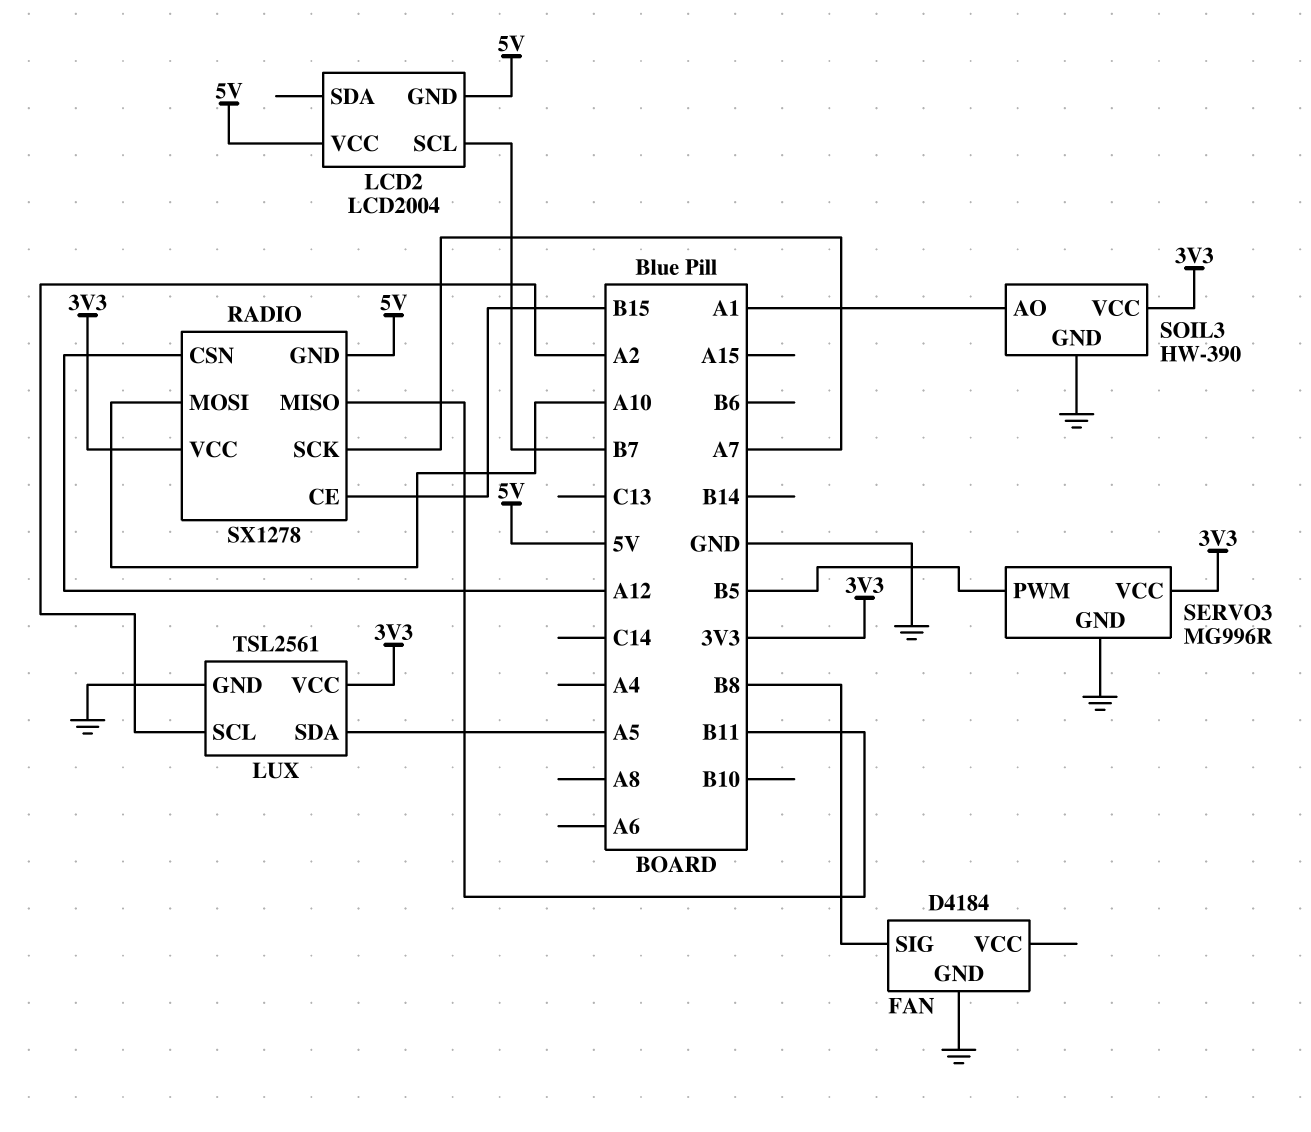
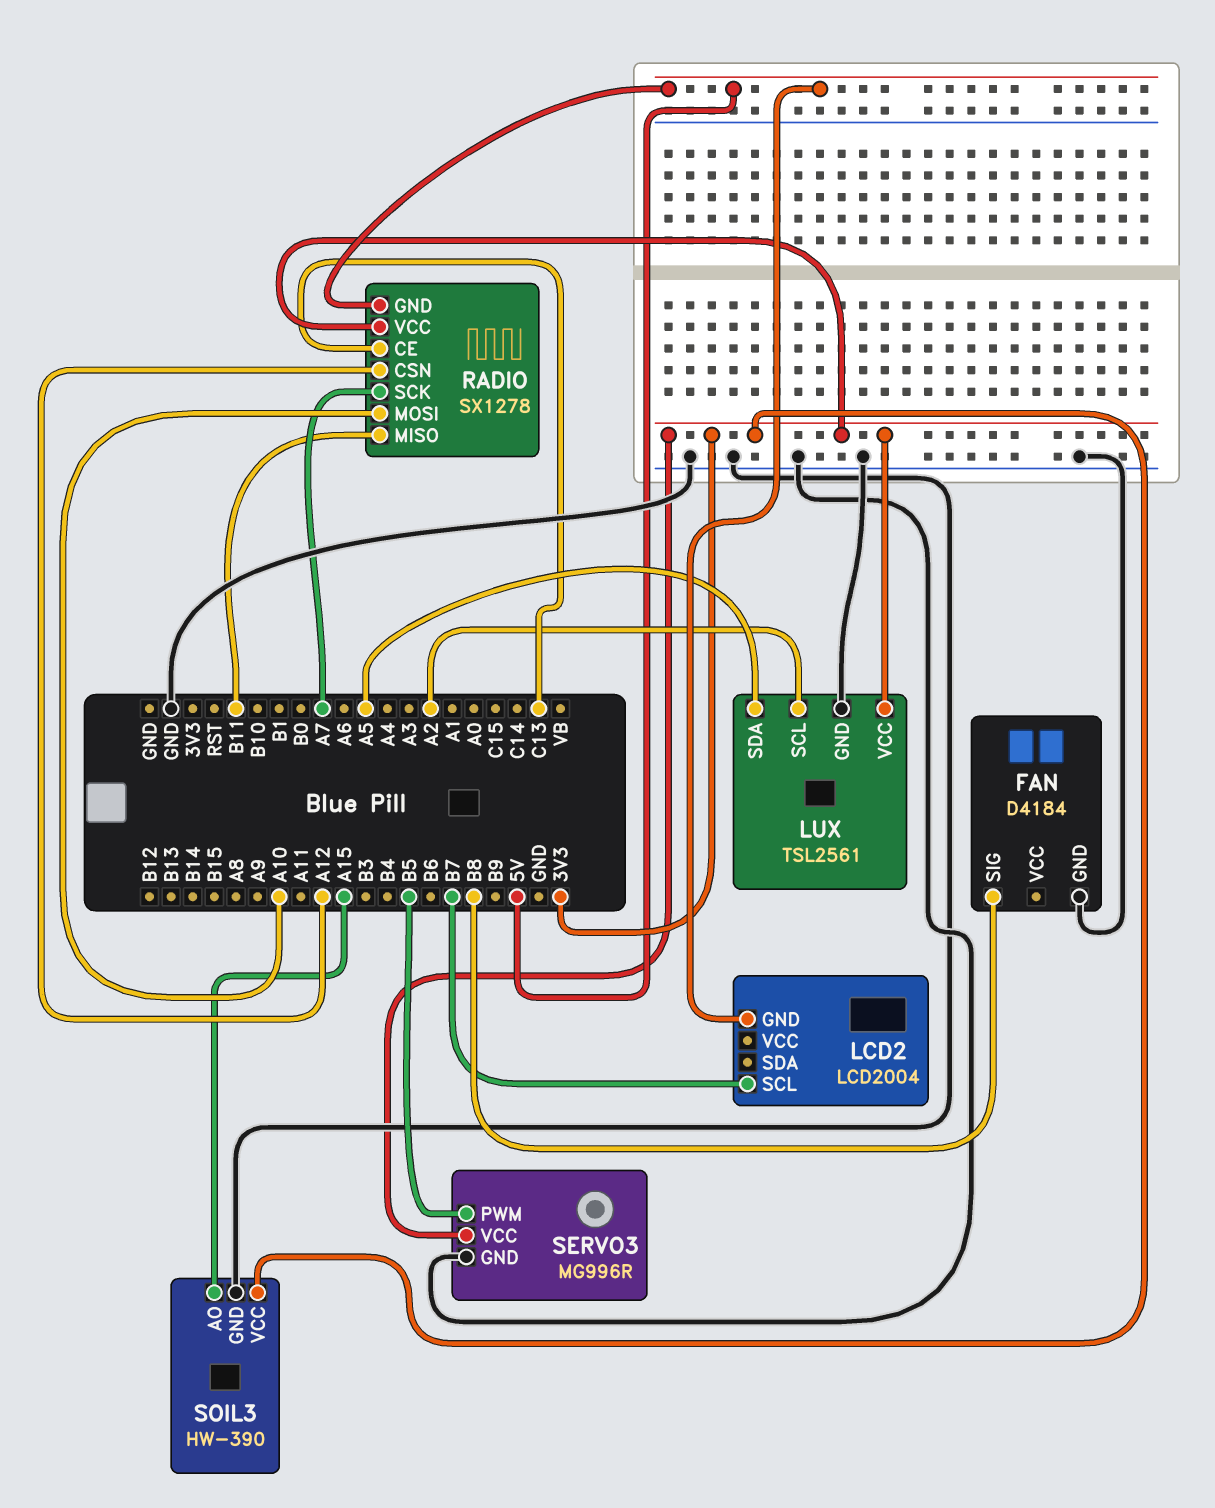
LCD2 pin VCC: 5V -> none
RADIO pin CE: B15 -> C13
SOIL3 pin AO: A1 -> A15

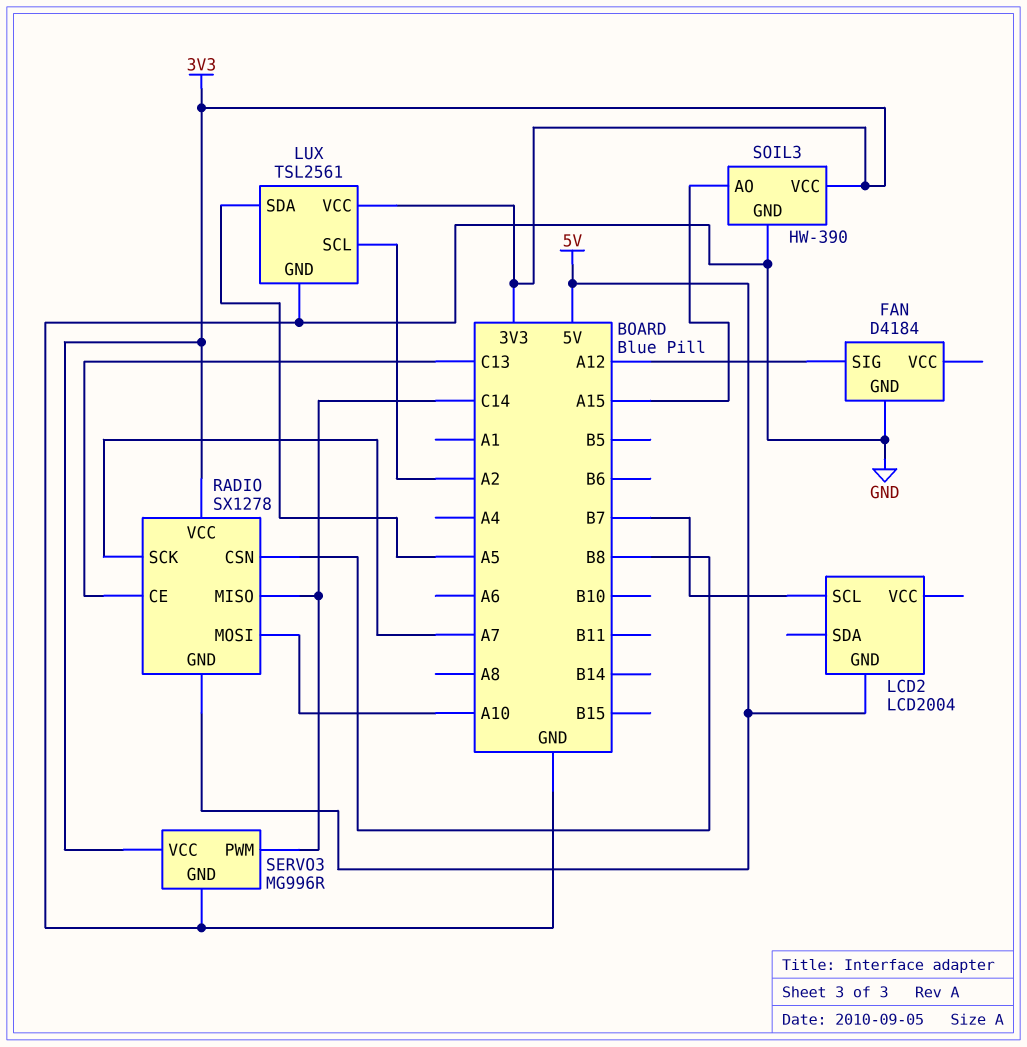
FAN pin SIG: B8 -> A12
RADIO pin CSN: A12 -> B8
RADIO pin MISO: B11 -> C14
SERVO3 pin PWM: B5 -> C14

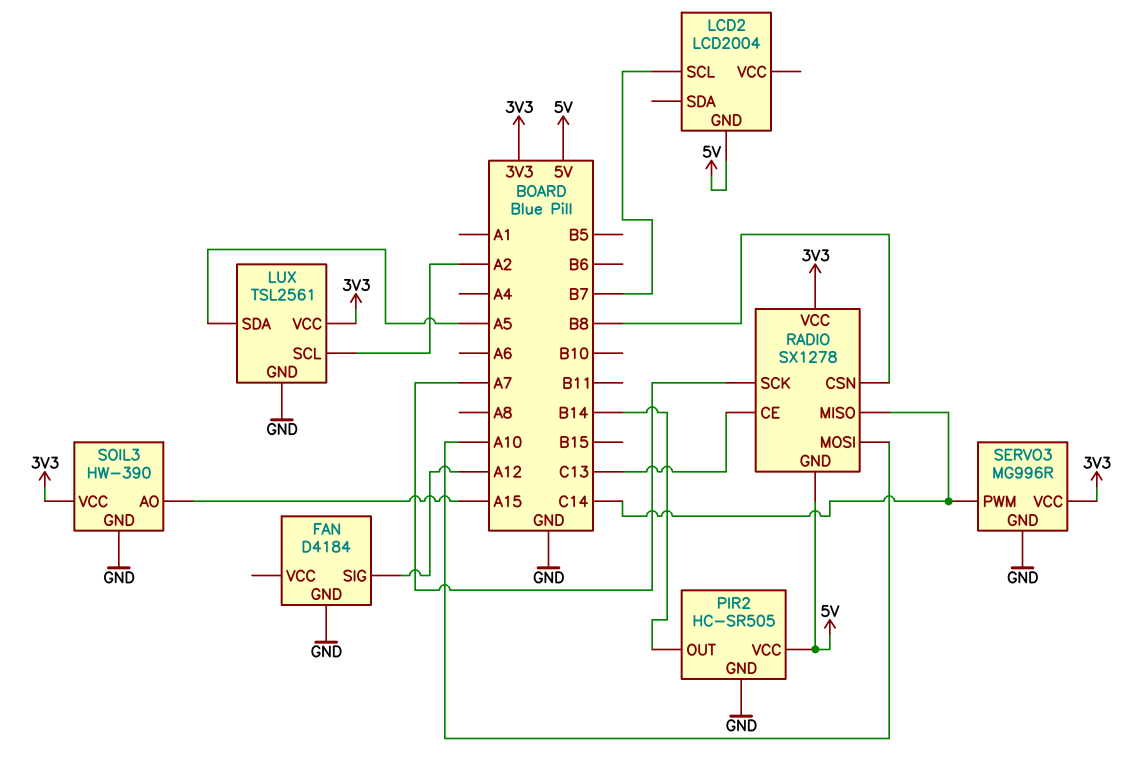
PIR2: none -> HC-SR505
PIR2 pin GND: none -> GND
PIR2 pin OUT: none -> B14
PIR2 pin VCC: none -> 5V

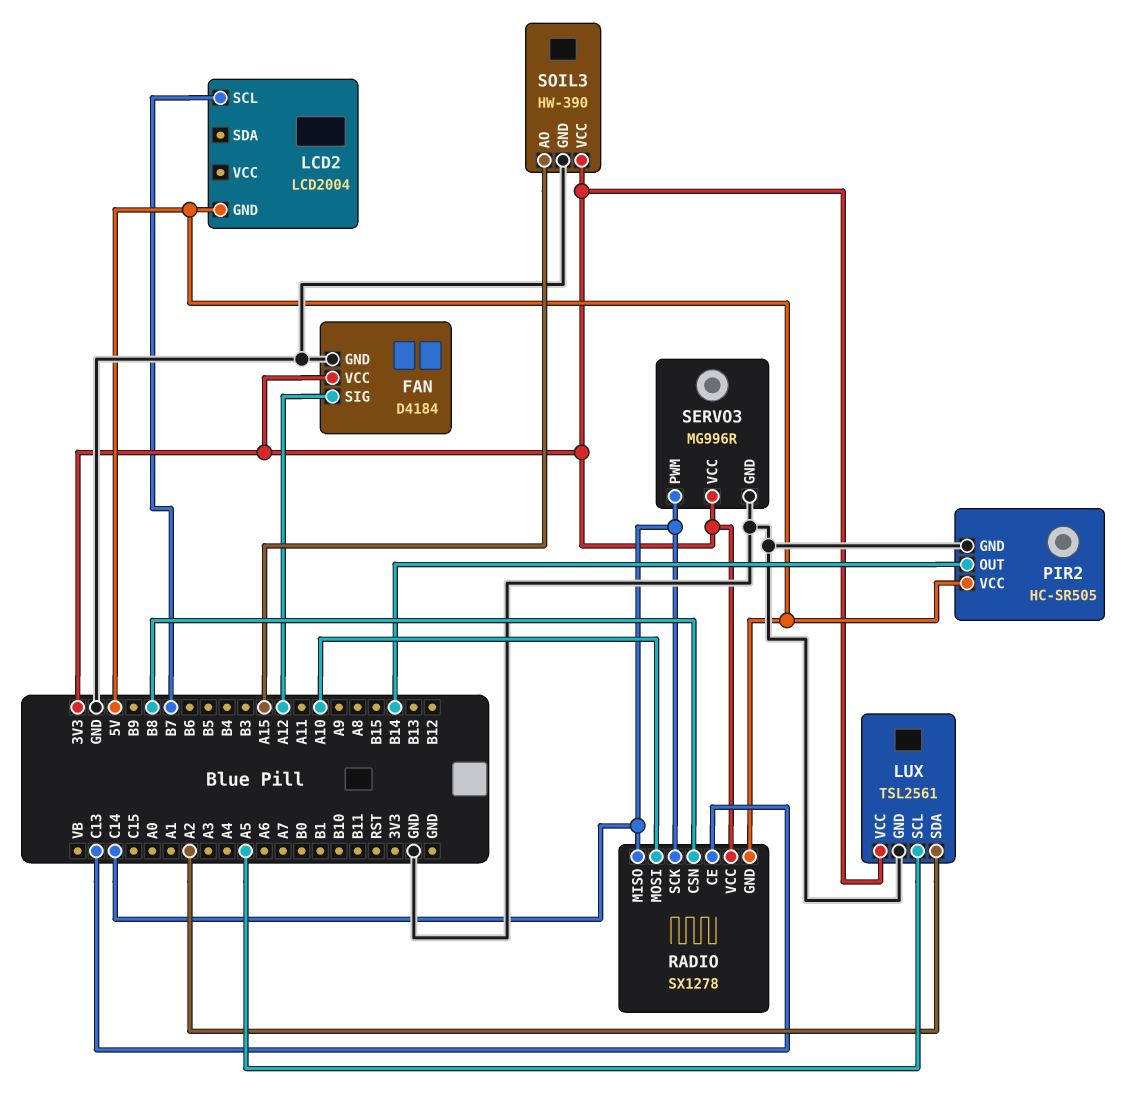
FAN pin VCC: none -> 3V3
LUX pin SCL: A2 -> A5
LUX pin SDA: A5 -> A2
RADIO pin SCK: A7 -> C14

